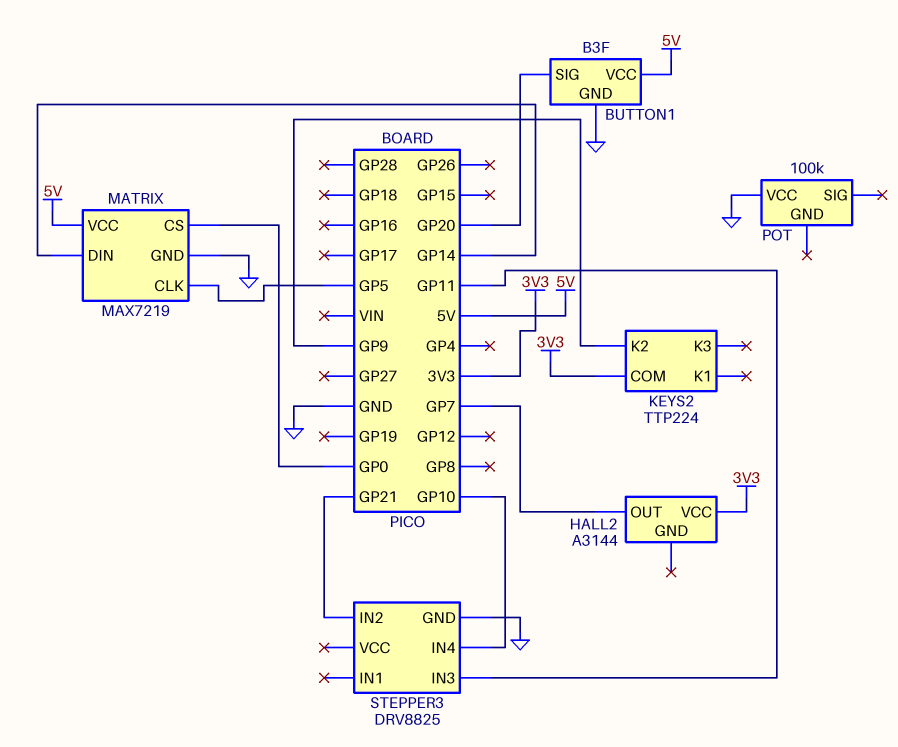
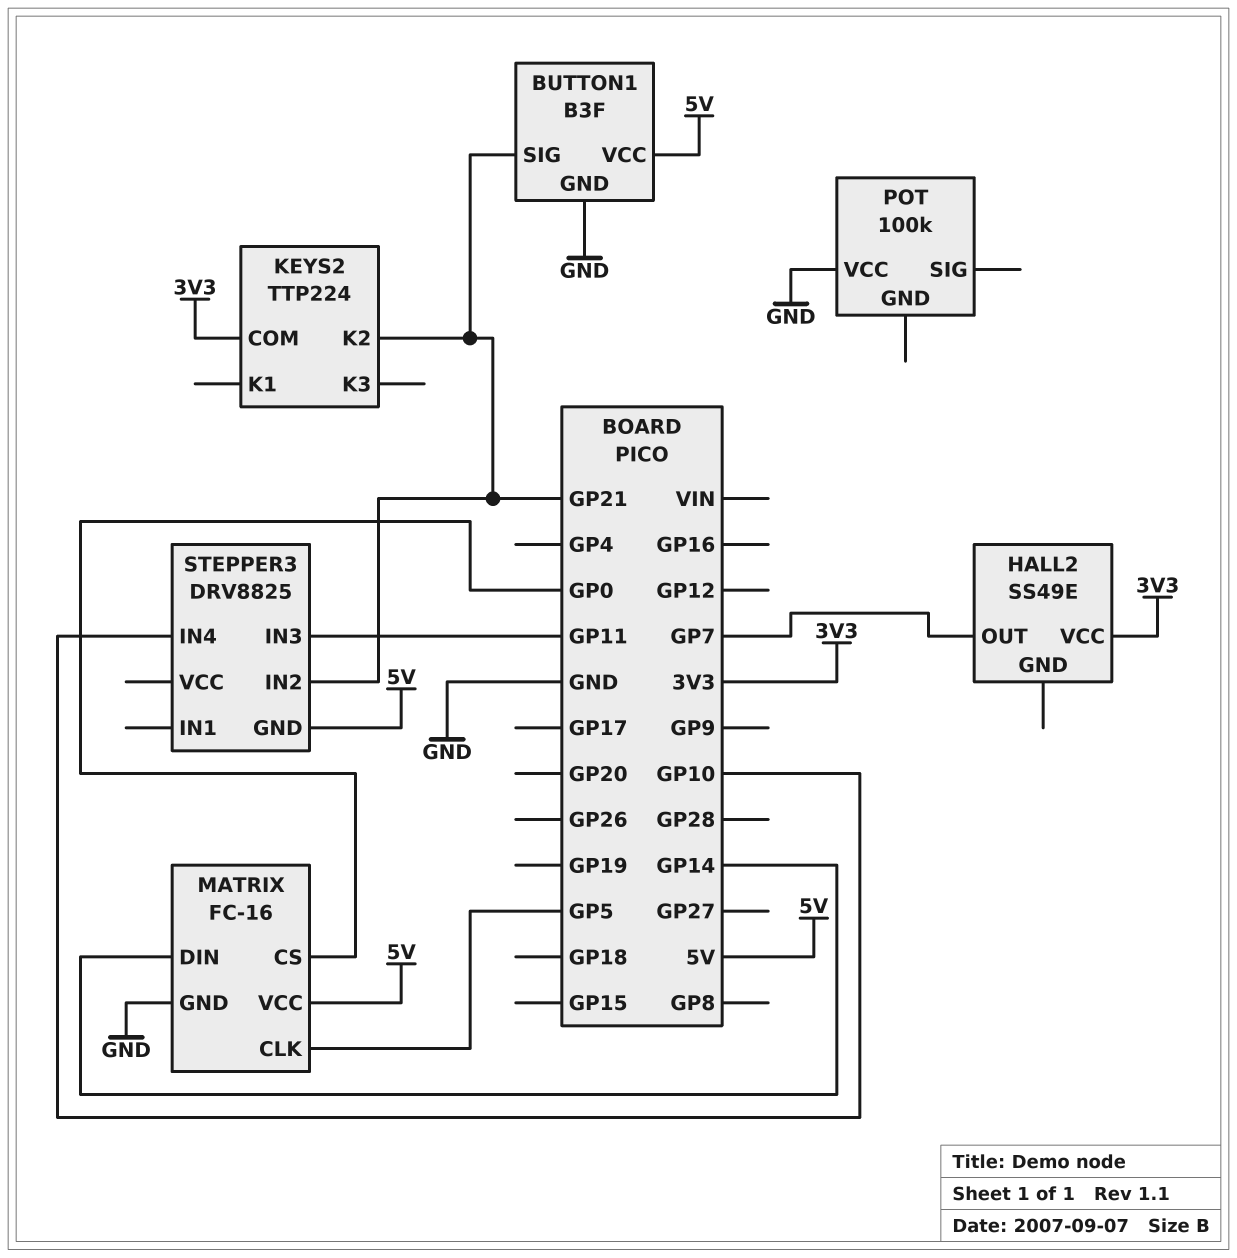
BUTTON1 pin SIG: GP20 -> GP21
HALL2: A3144 -> SS49E
KEYS2 pin K2: GP9 -> GP21
MATRIX: MAX7219 -> FC-16
STEPPER3 pin GND: GND -> 5V

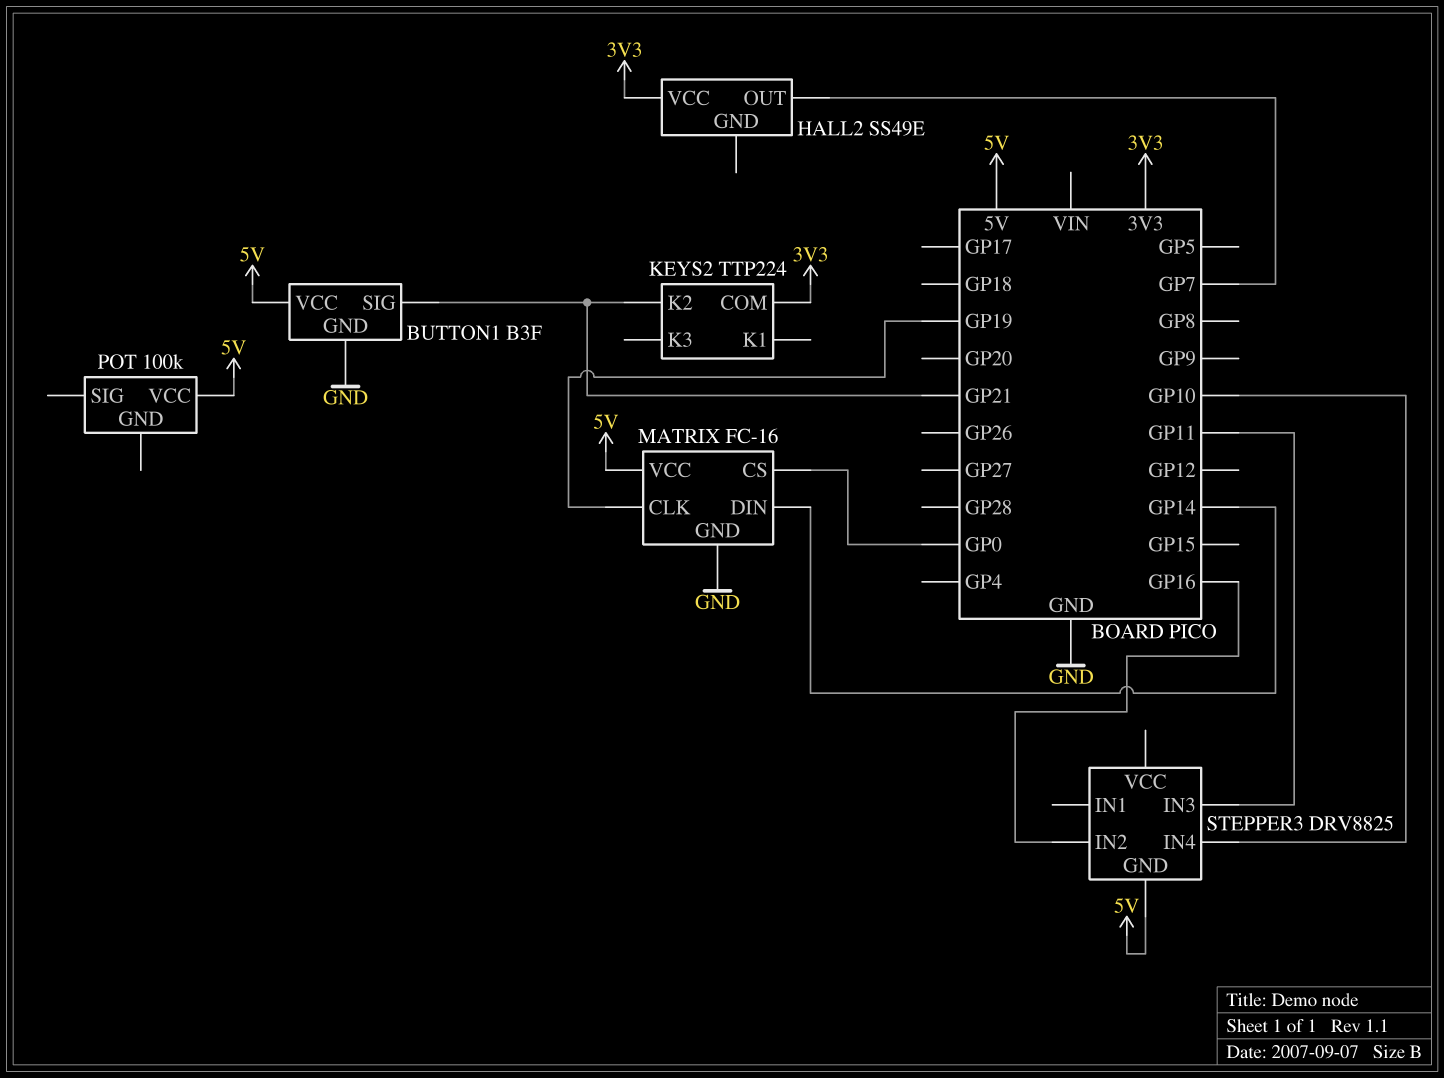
MATRIX pin CLK: GP5 -> GP19
POT pin VCC: GND -> 5V
STEPPER3 pin IN2: GP21 -> GP16

